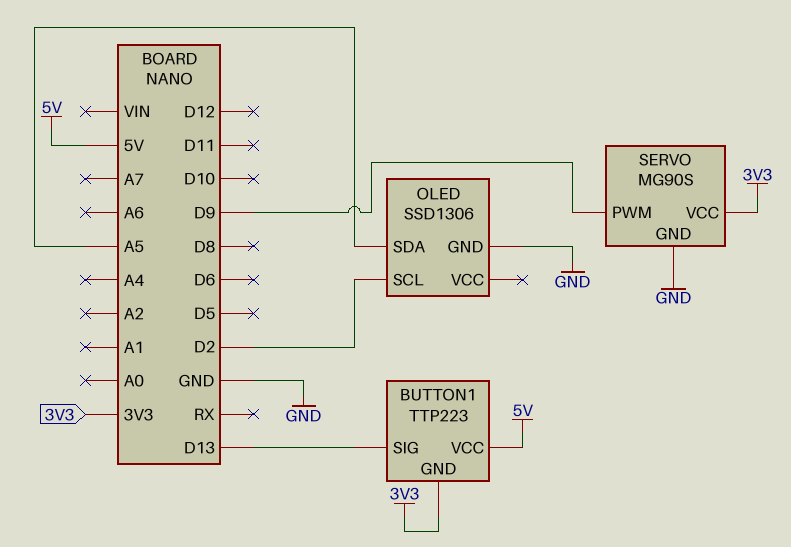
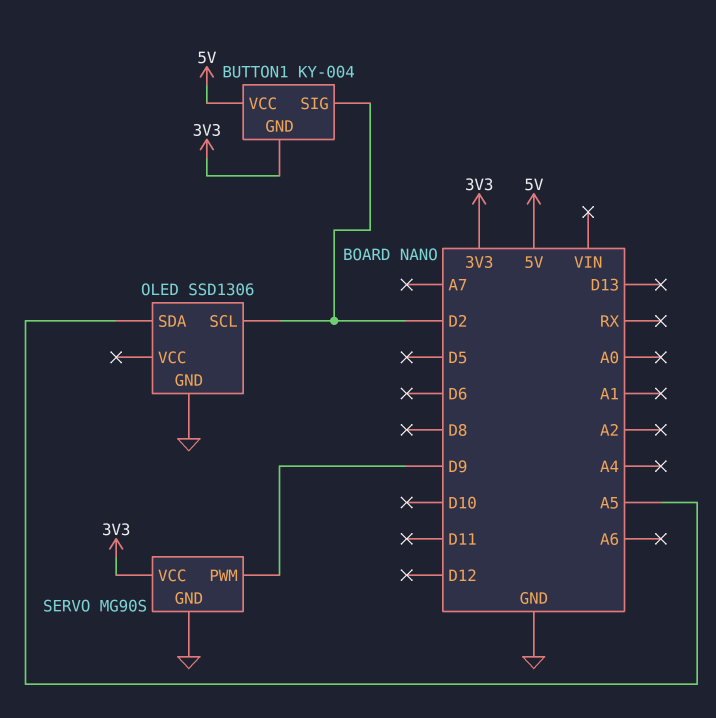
BUTTON1: TTP223 -> KY-004
BUTTON1 pin SIG: D13 -> D2

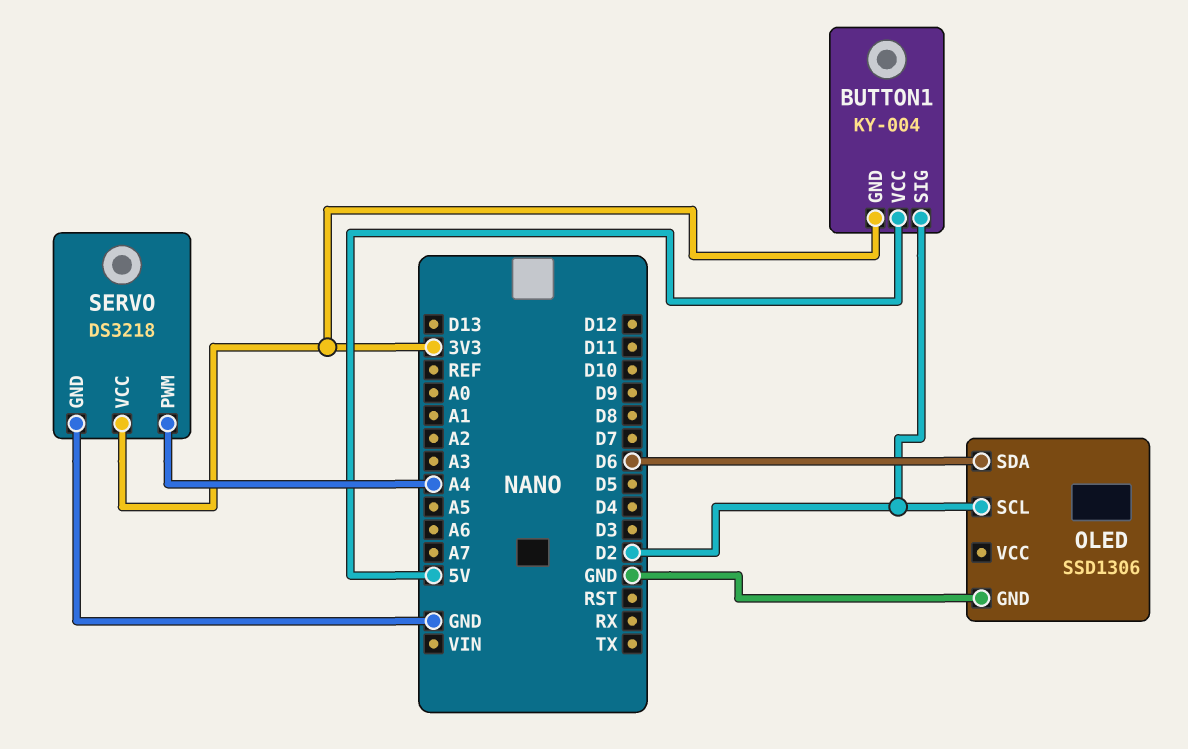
OLED pin SDA: A5 -> D6
SERVO: MG90S -> DS3218
SERVO pin PWM: D9 -> A4

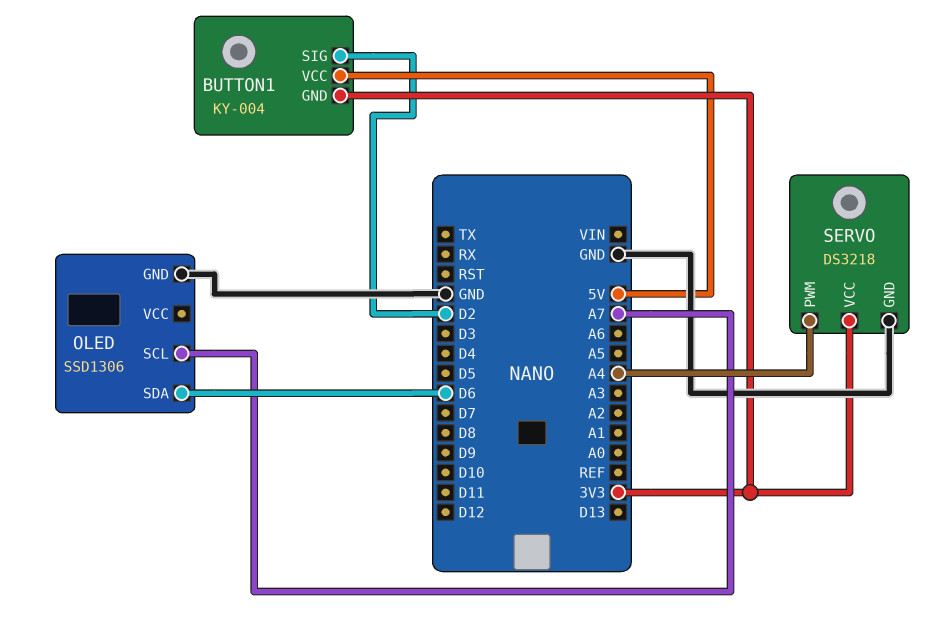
OLED pin SCL: D2 -> A7

